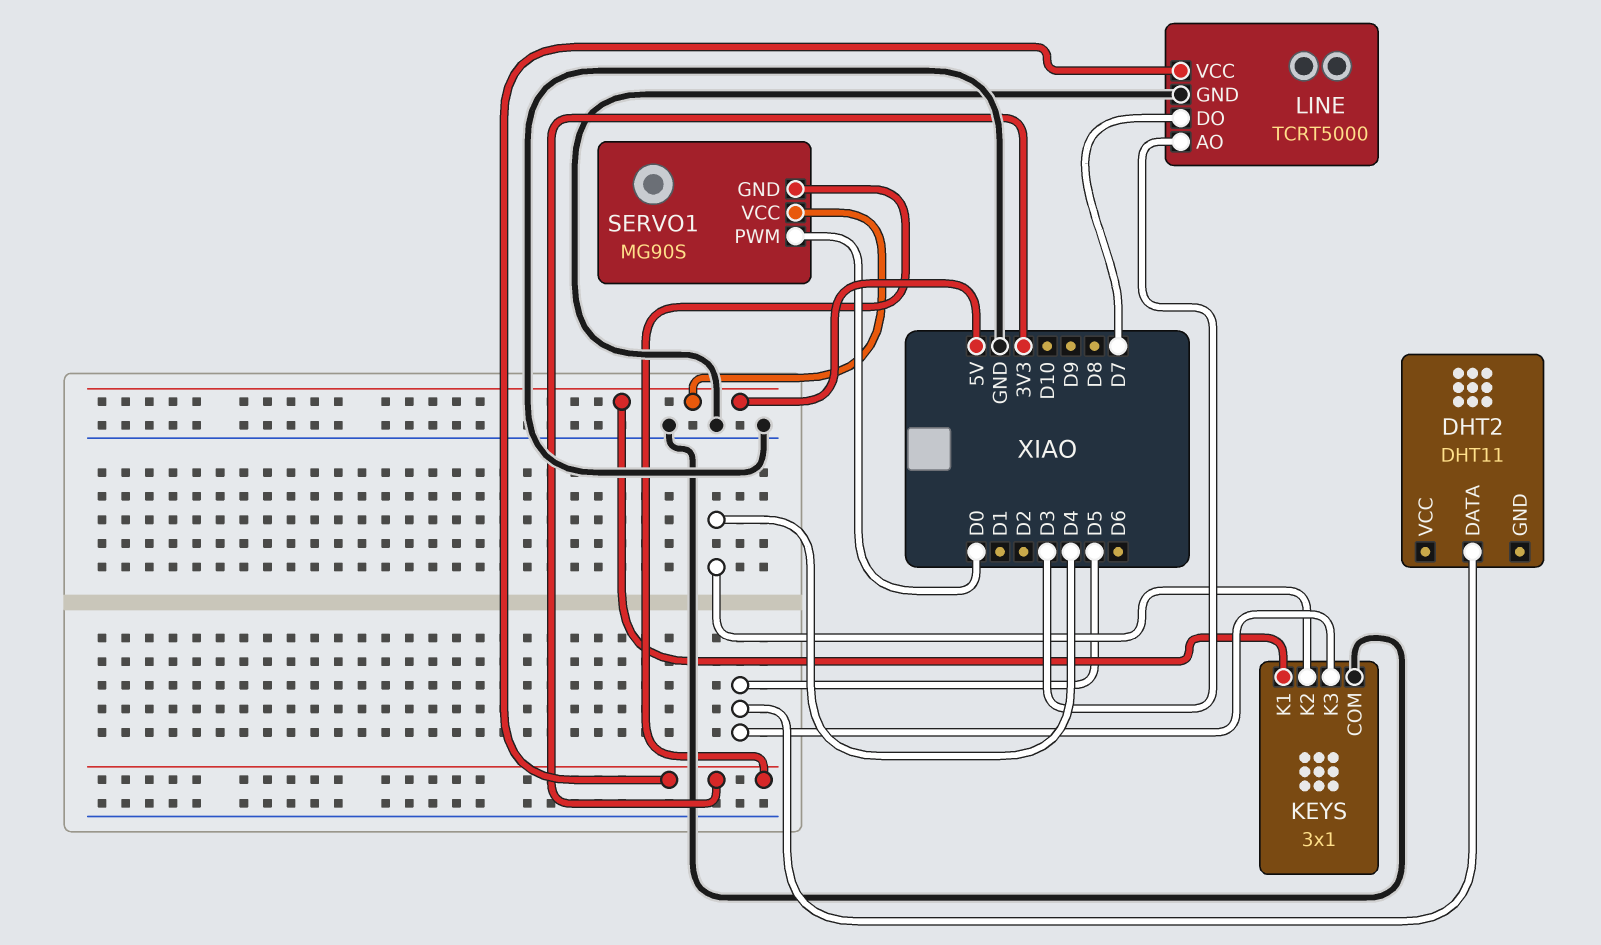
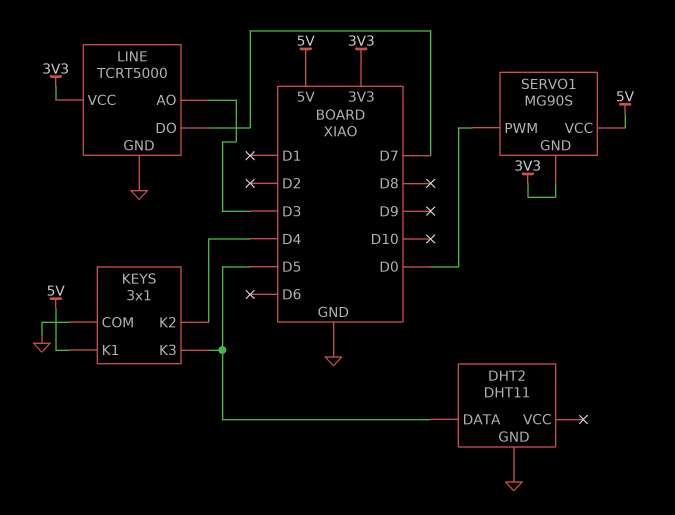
DHT2 pin GND: none -> GND

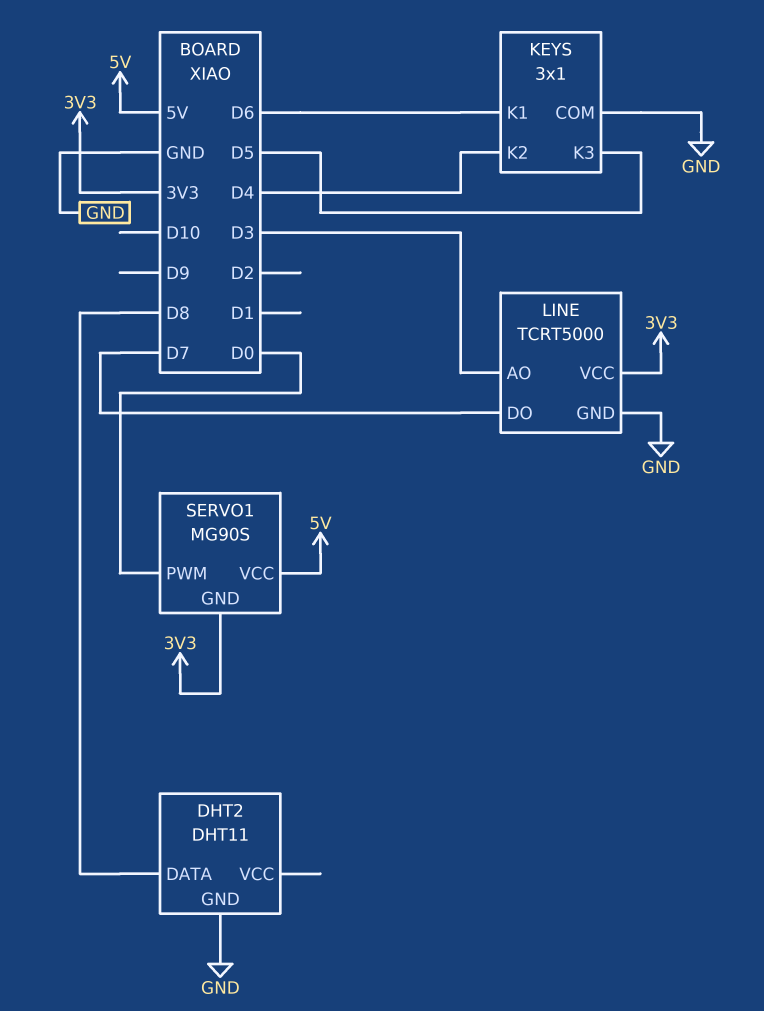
DHT2 pin DATA: D5 -> D8
KEYS pin K1: 5V -> D6

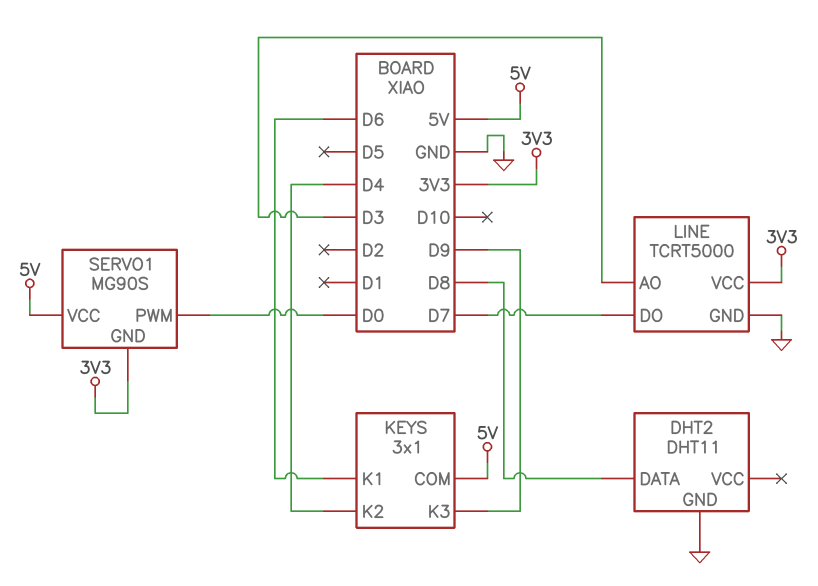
KEYS pin COM: GND -> 5V
KEYS pin K3: D5 -> D9

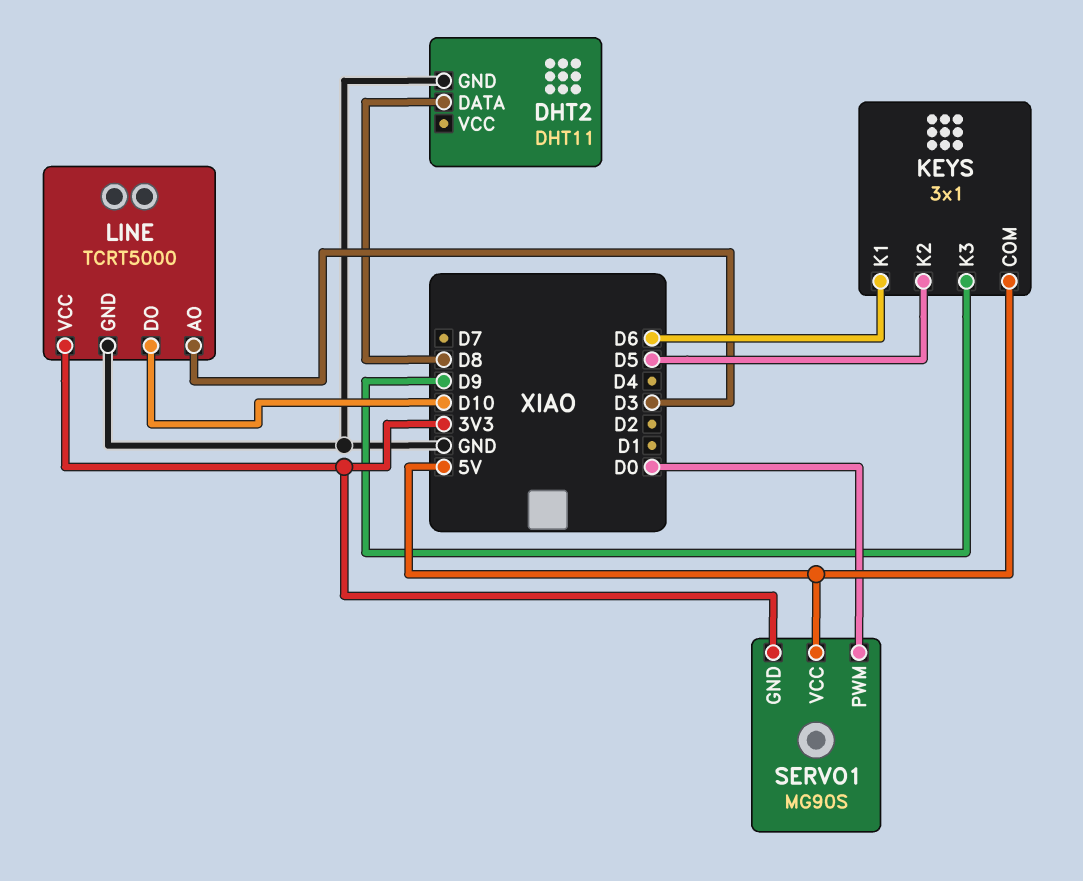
KEYS pin K2: D4 -> D5
LINE pin DO: D7 -> D10

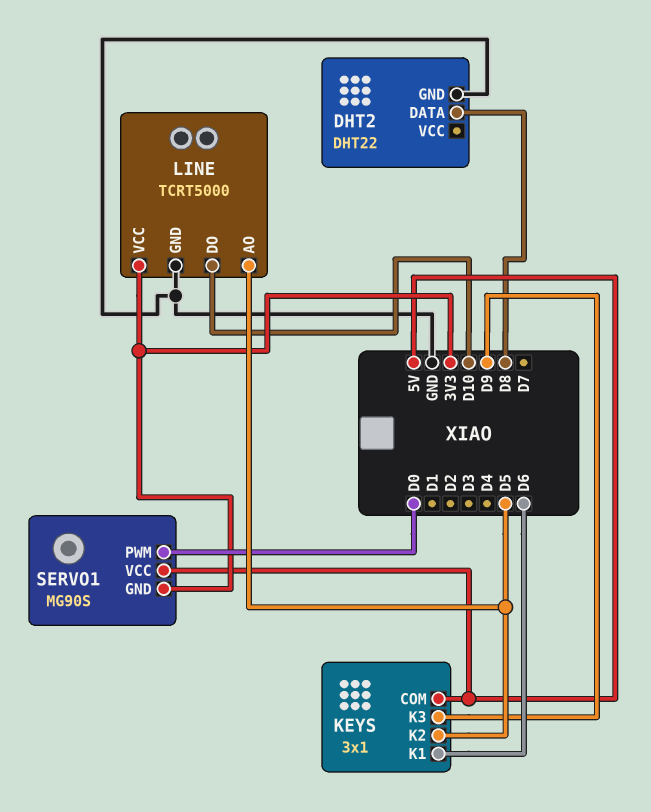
DHT2: DHT11 -> DHT22
LINE pin AO: D3 -> D5

